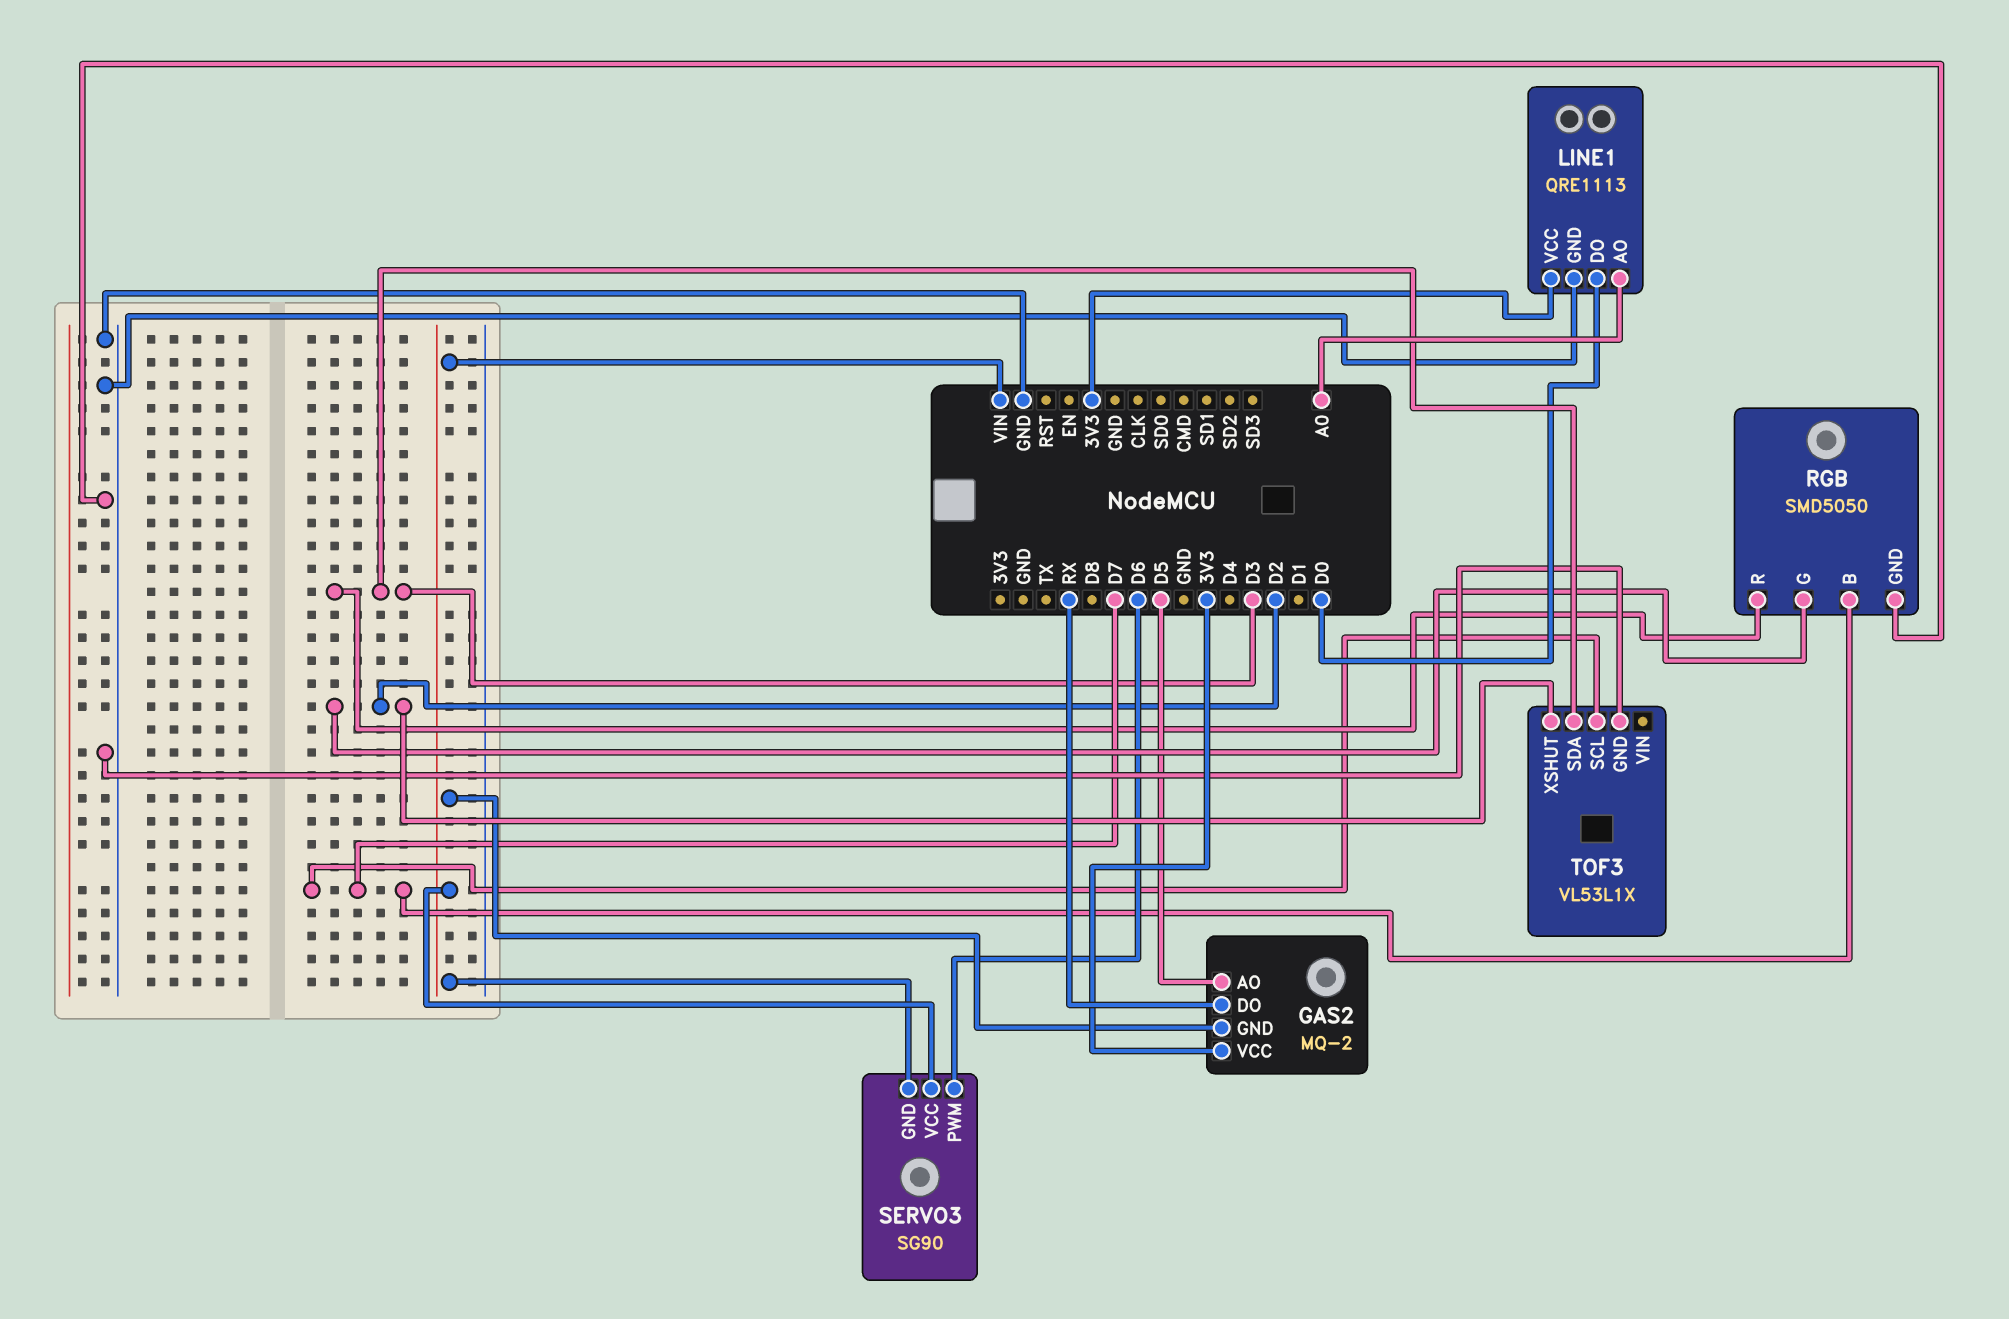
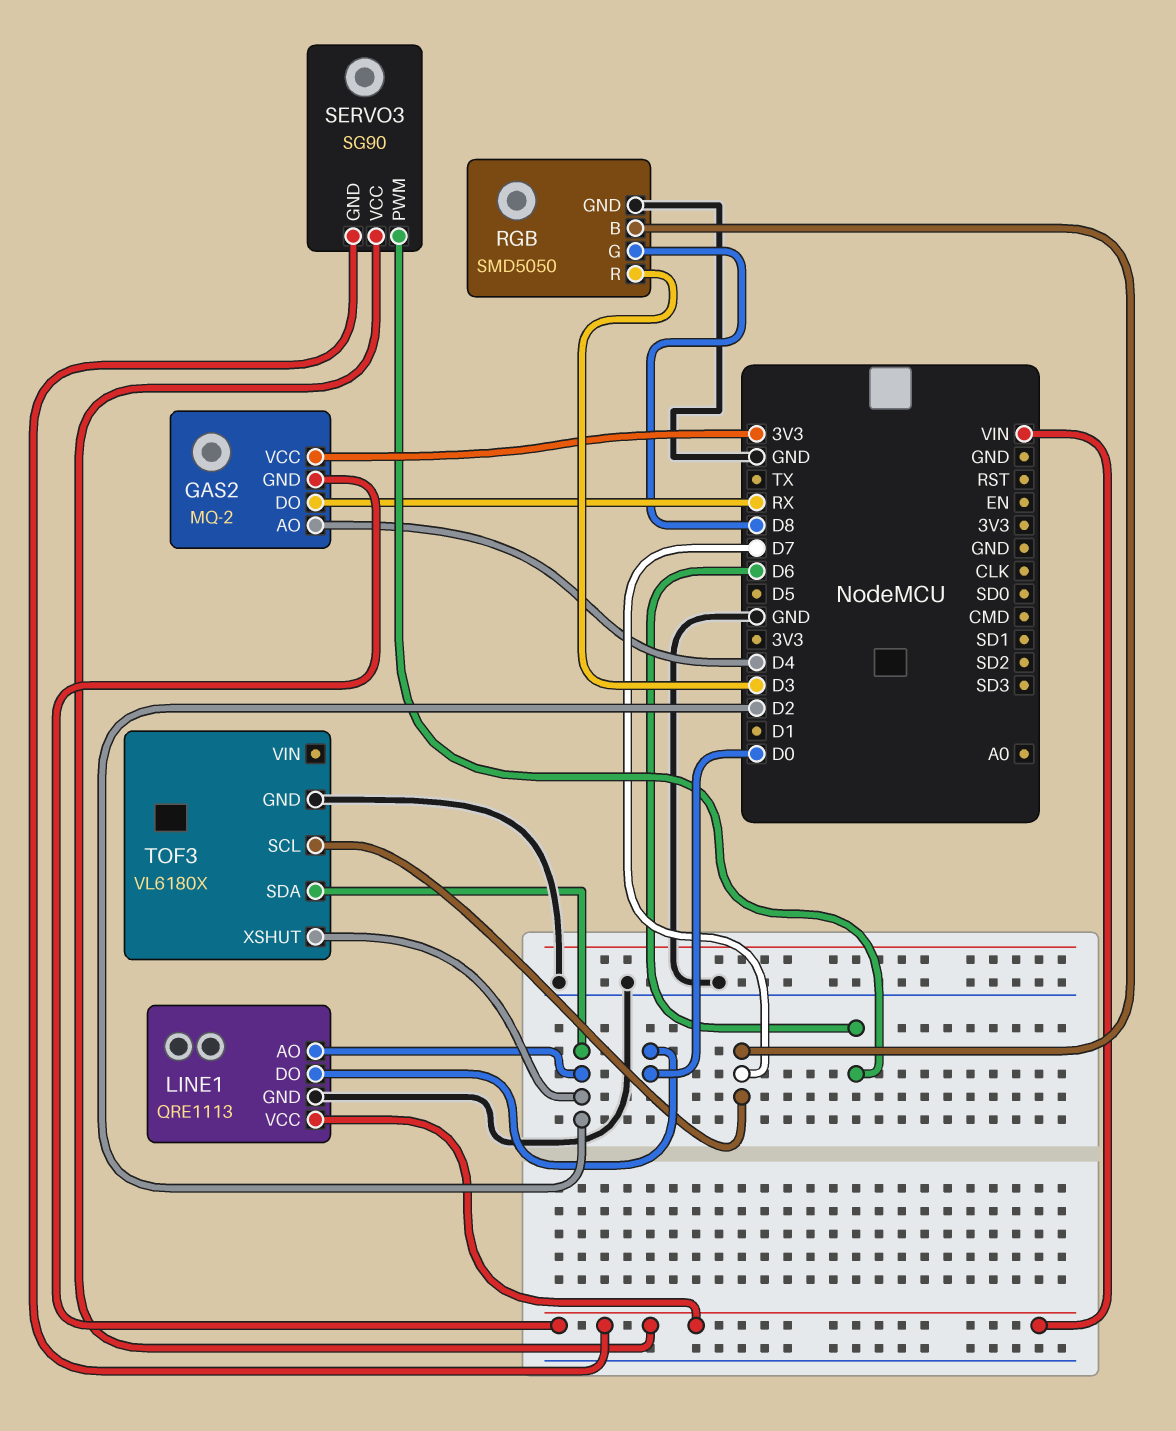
GAS2 pin AO: D5 -> D4
LINE1 pin AO: A0 -> D2
LINE1 pin VCC: 3V3 -> VIN
RGB pin G: D2 -> D8
TOF3: VL53L1X -> VL6180X
TOF3 pin SDA: D3 -> D2

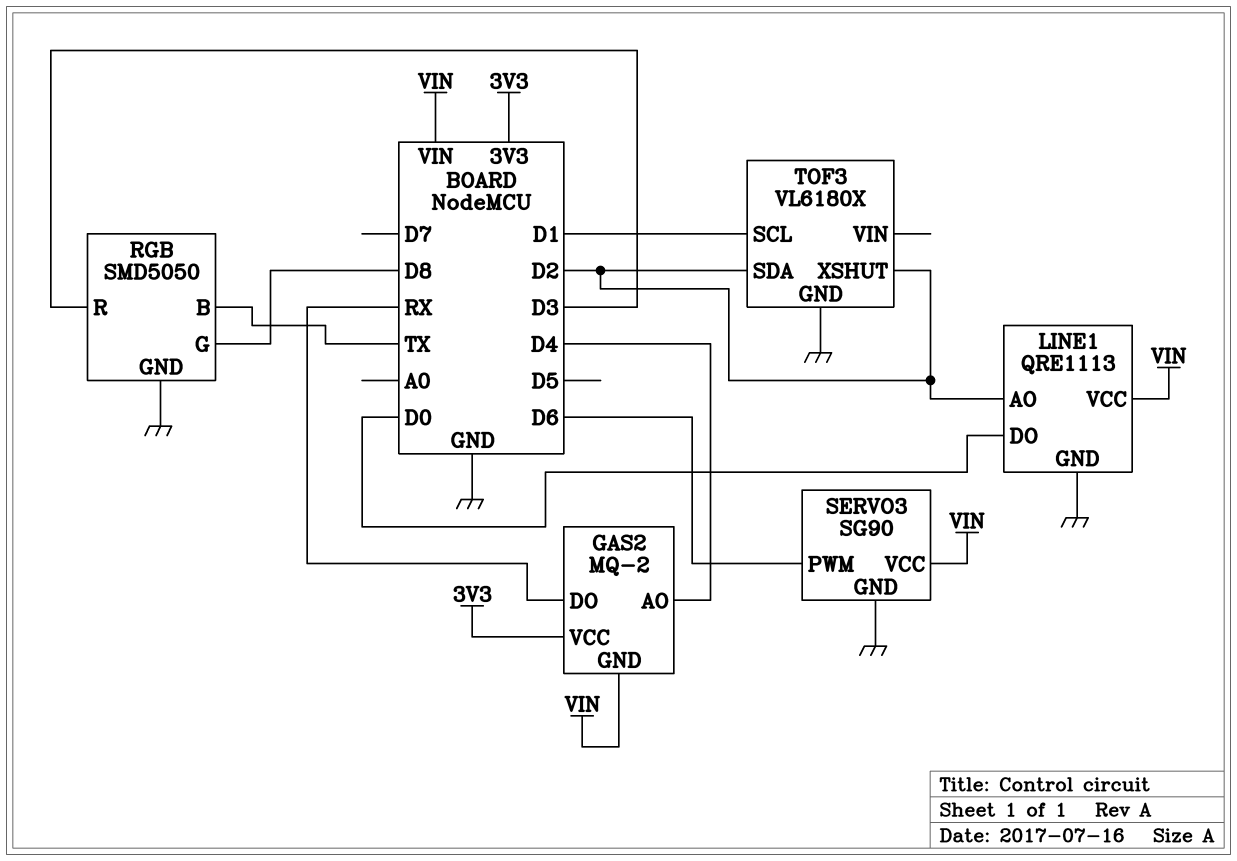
RGB pin B: D7 -> TX
SERVO3 pin GND: VIN -> GND
TOF3 pin SCL: D7 -> D1

